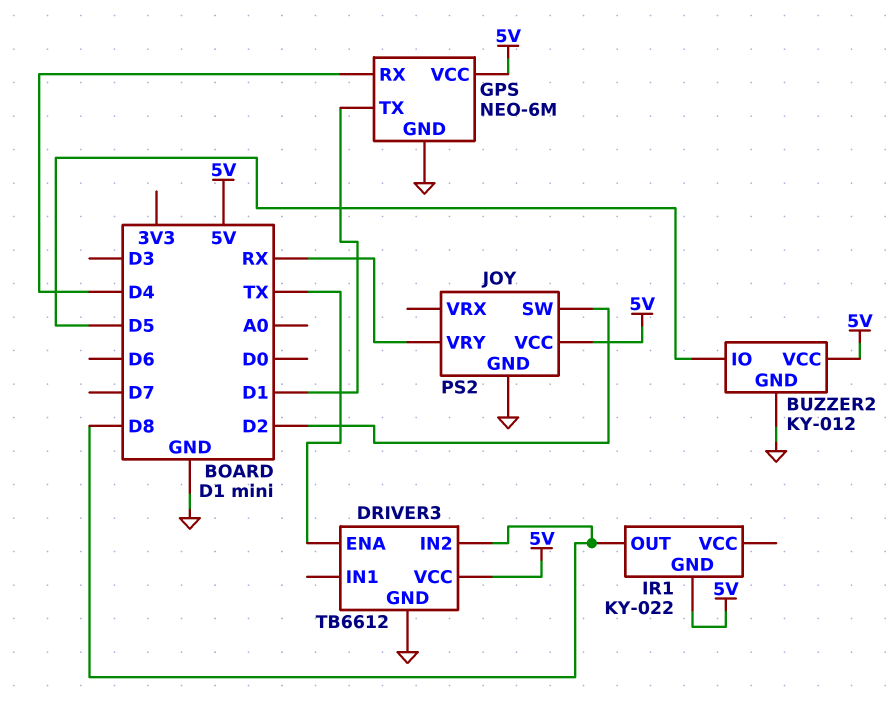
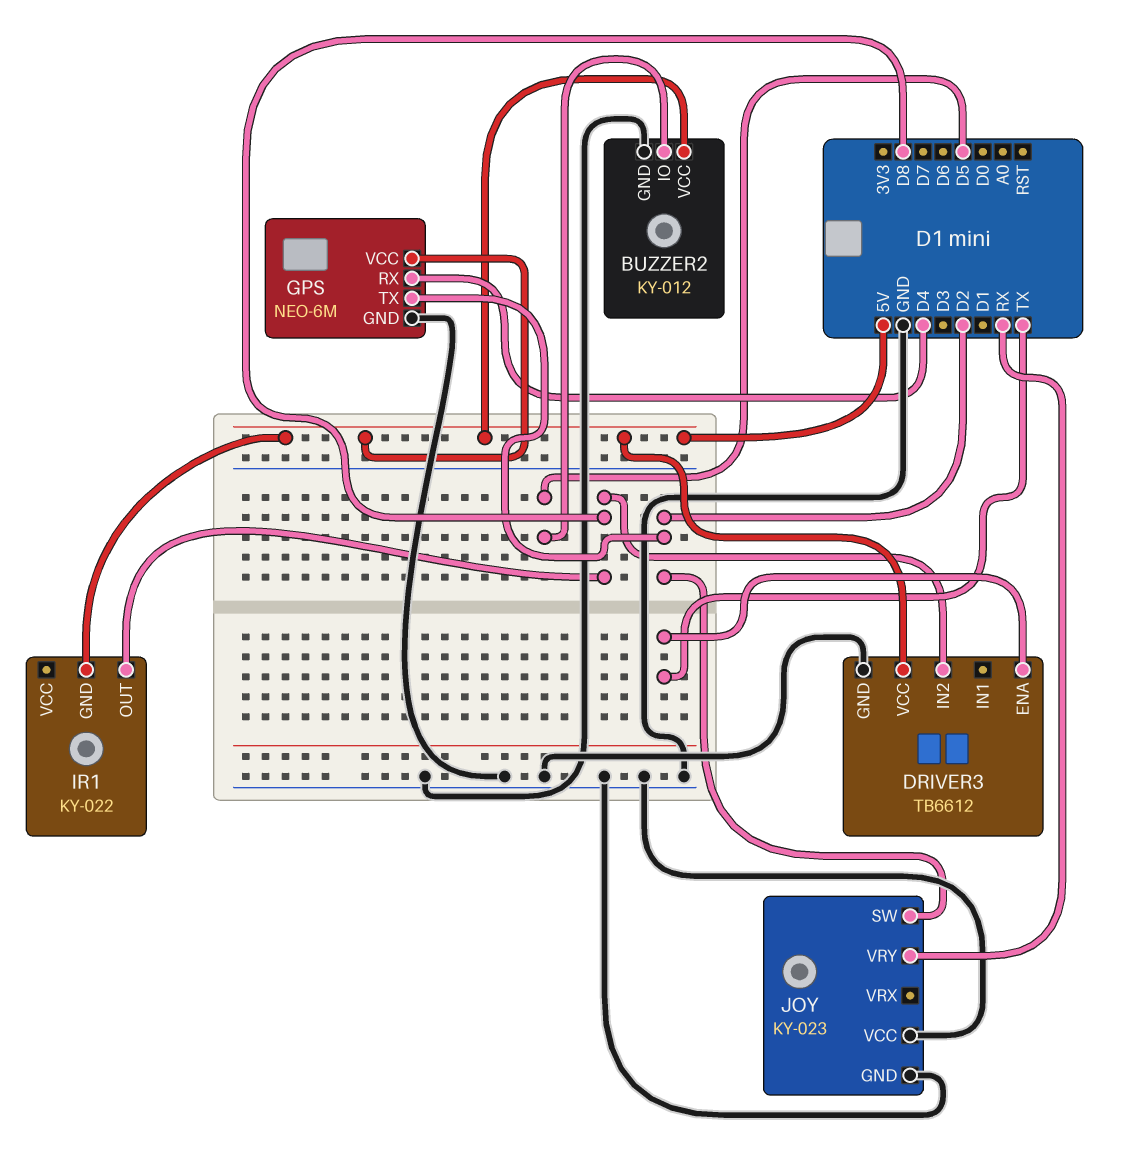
GPS pin TX: D1 -> D2
JOY: PS2 -> KY-023
JOY pin VCC: 5V -> GND

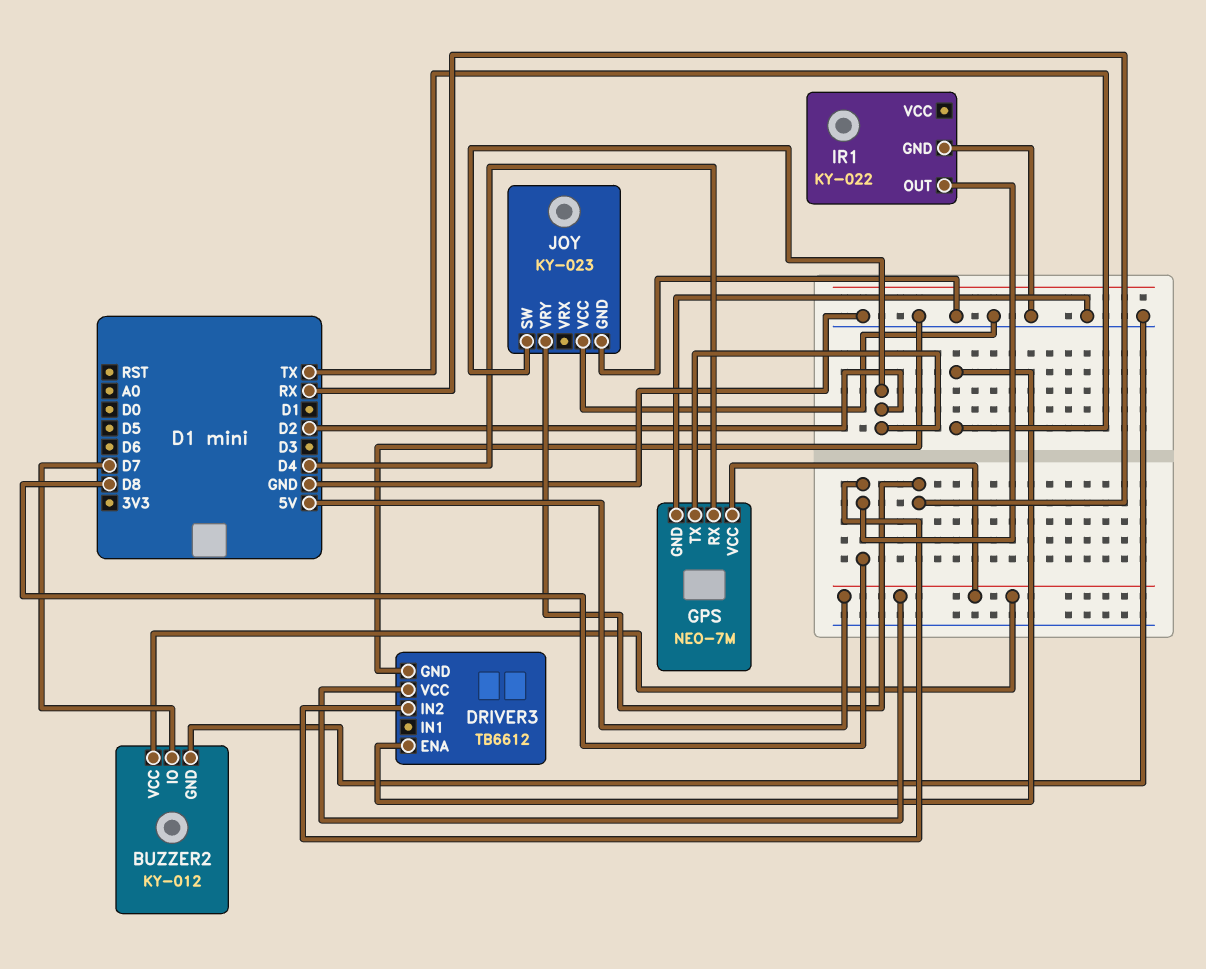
BUZZER2 pin IO: D5 -> D7
GPS: NEO-6M -> NEO-7M
IR1 pin GND: 5V -> GND

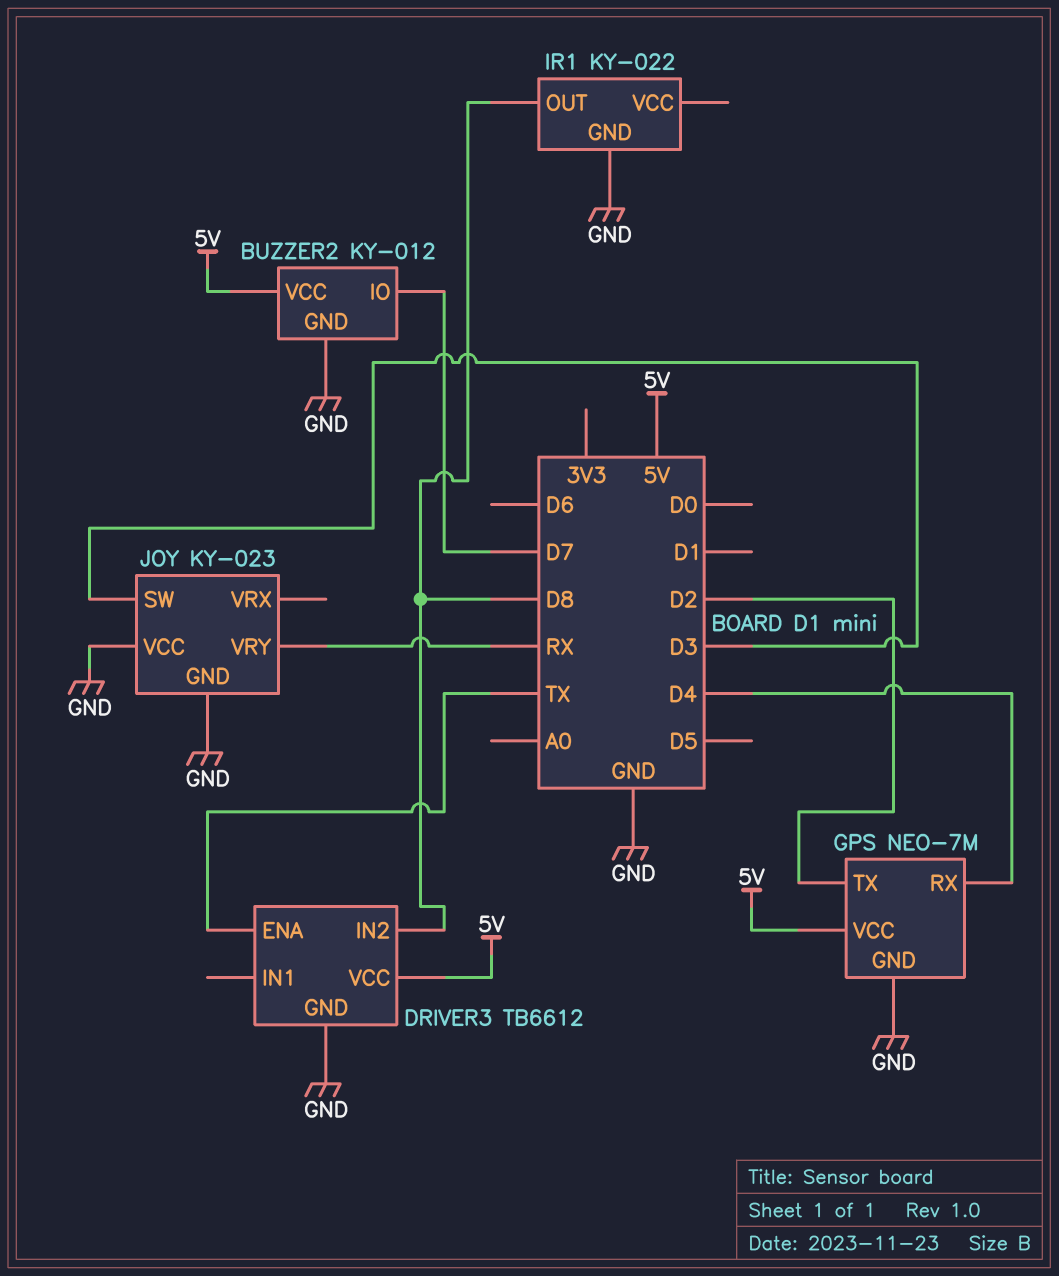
JOY pin SW: D2 -> D3

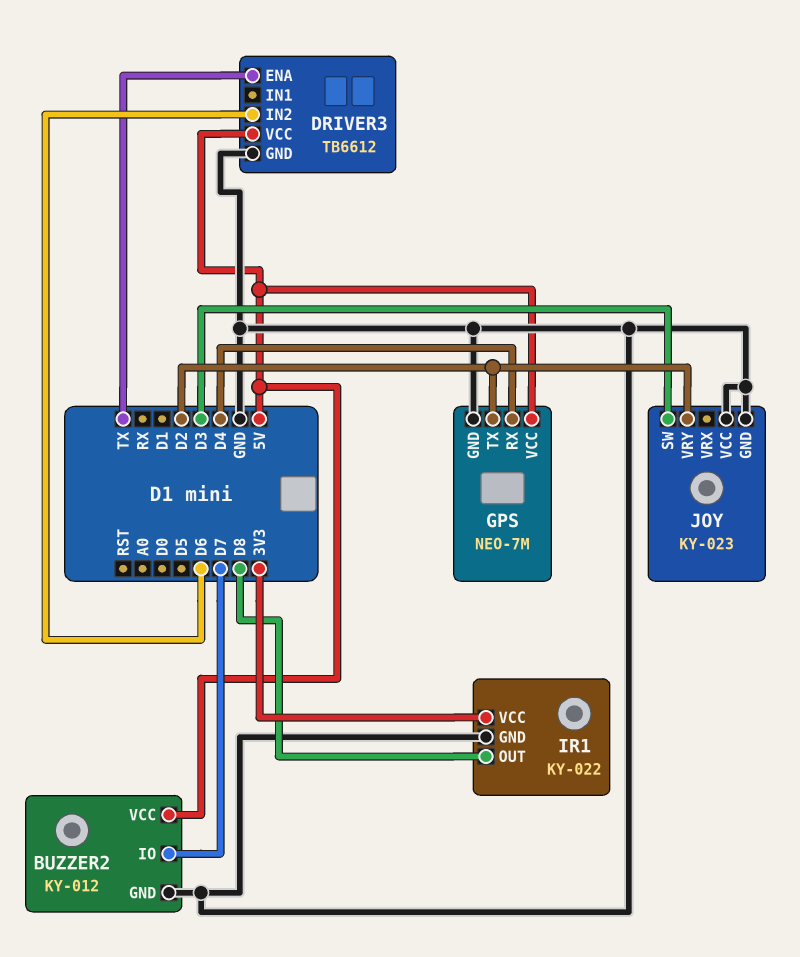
DRIVER3 pin IN2: D8 -> D6
IR1 pin VCC: none -> 3V3
JOY pin VRY: RX -> D2

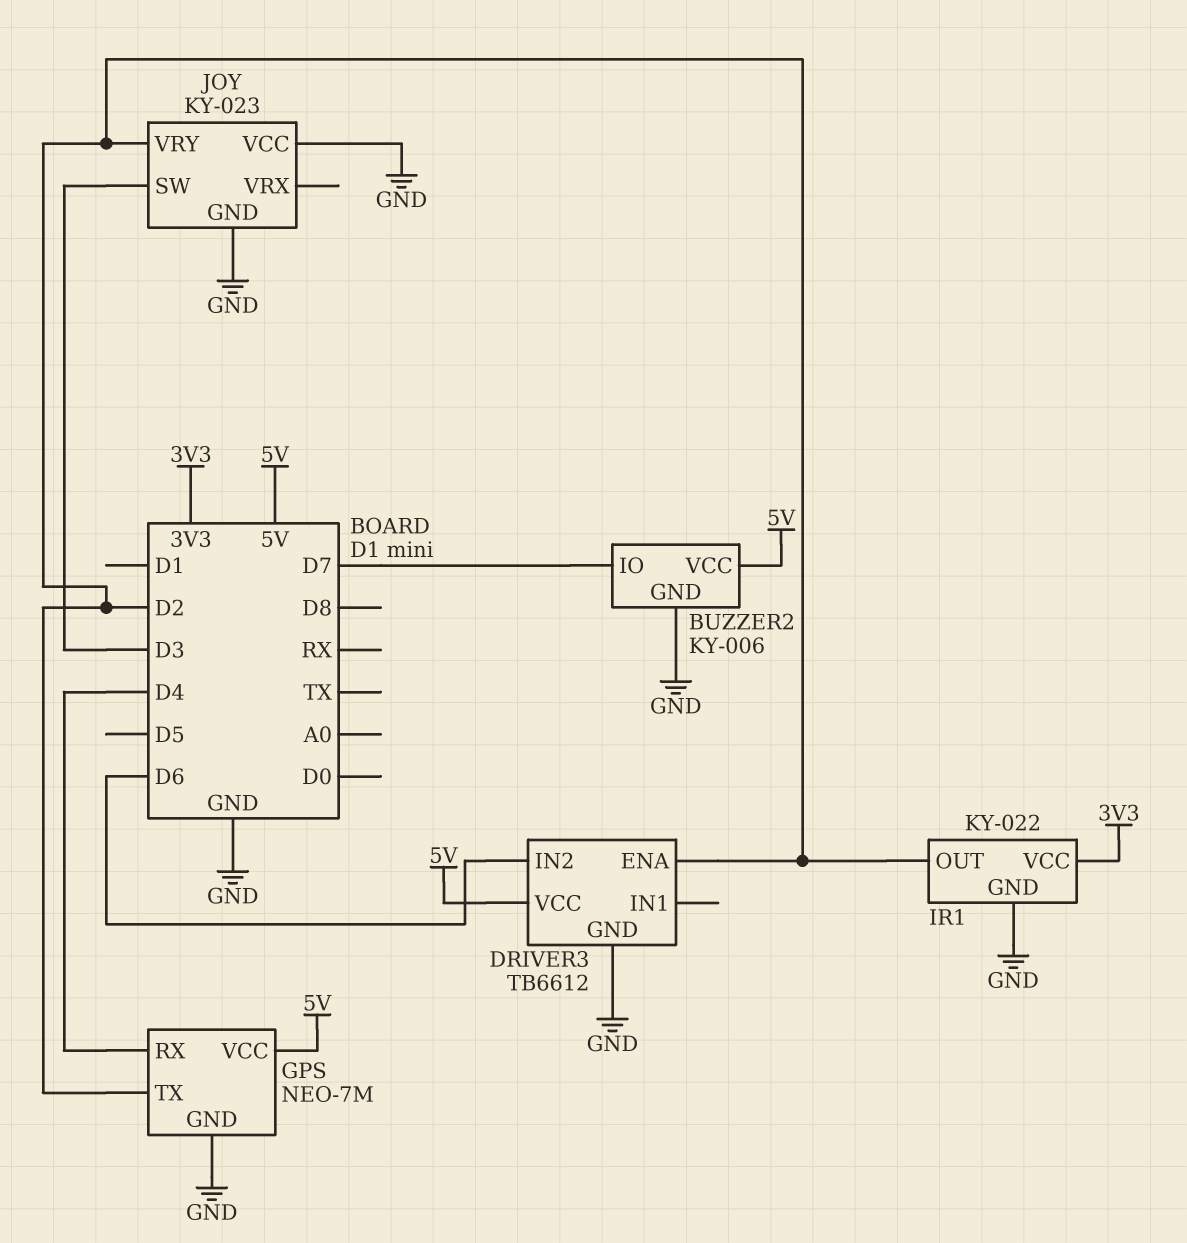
BUZZER2: KY-012 -> KY-006
DRIVER3 pin ENA: TX -> D2
IR1 pin OUT: D8 -> D2

